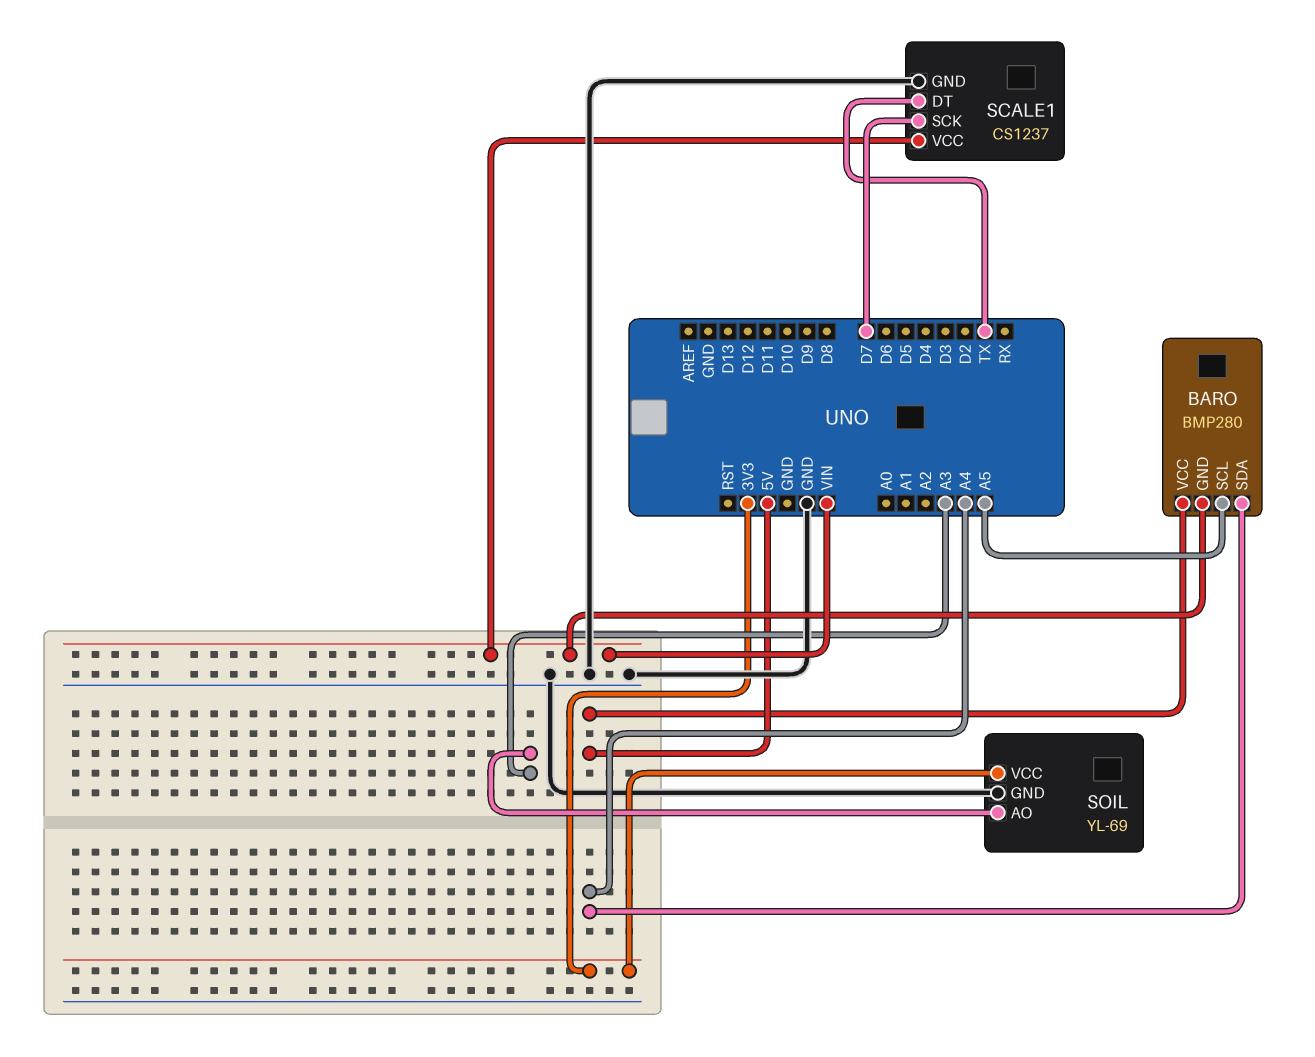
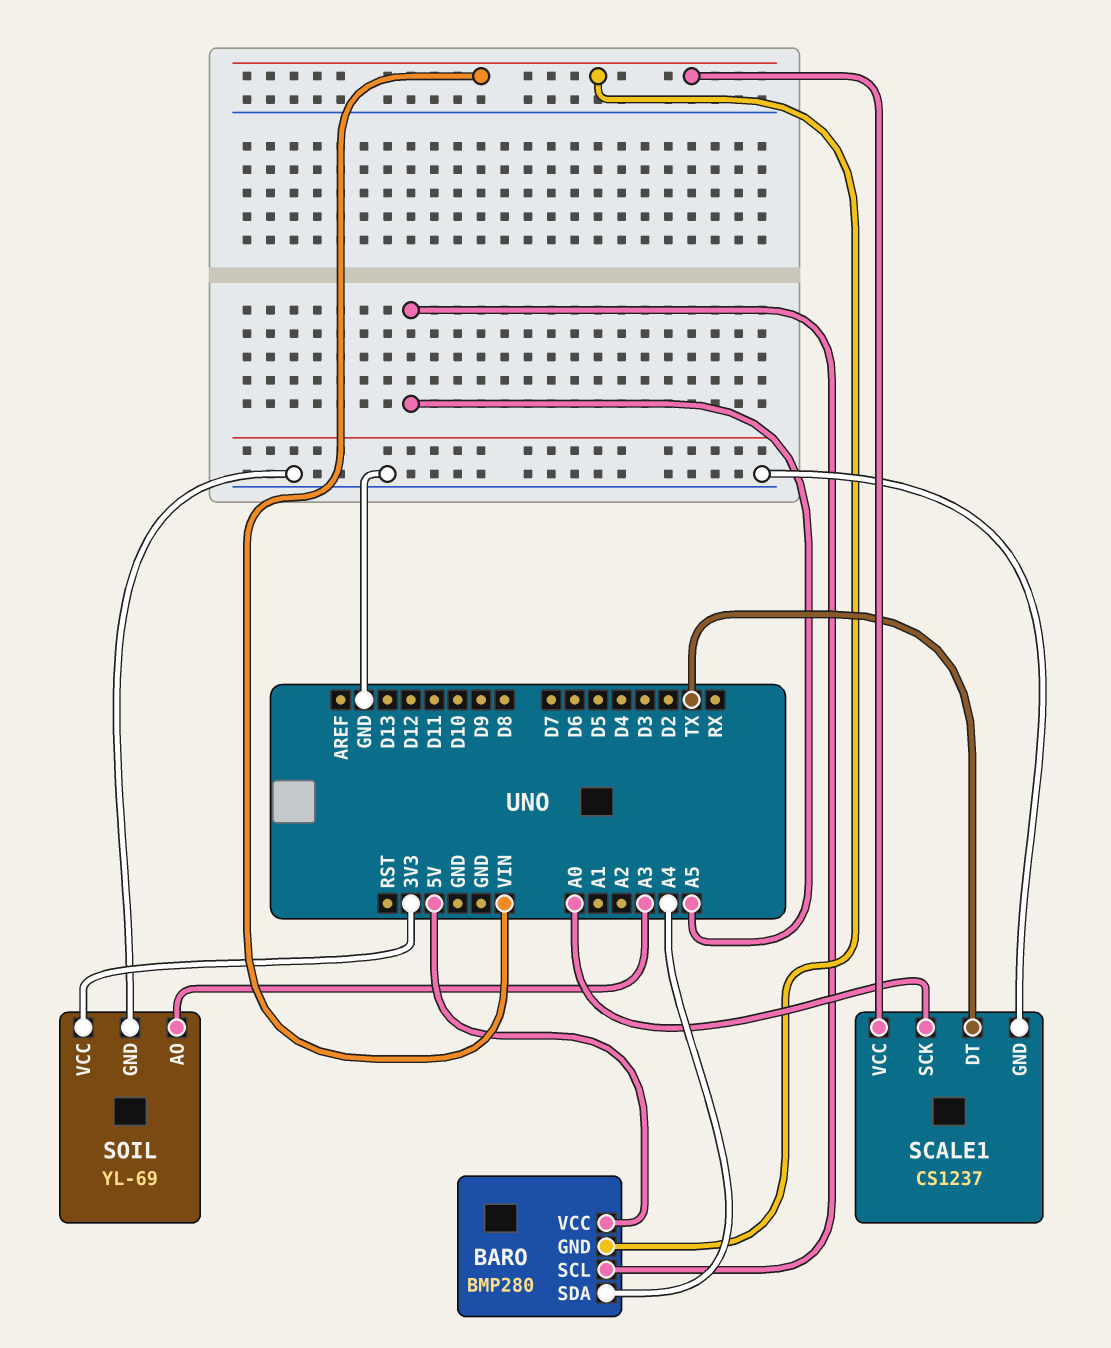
SCALE1 pin SCK: D7 -> A0

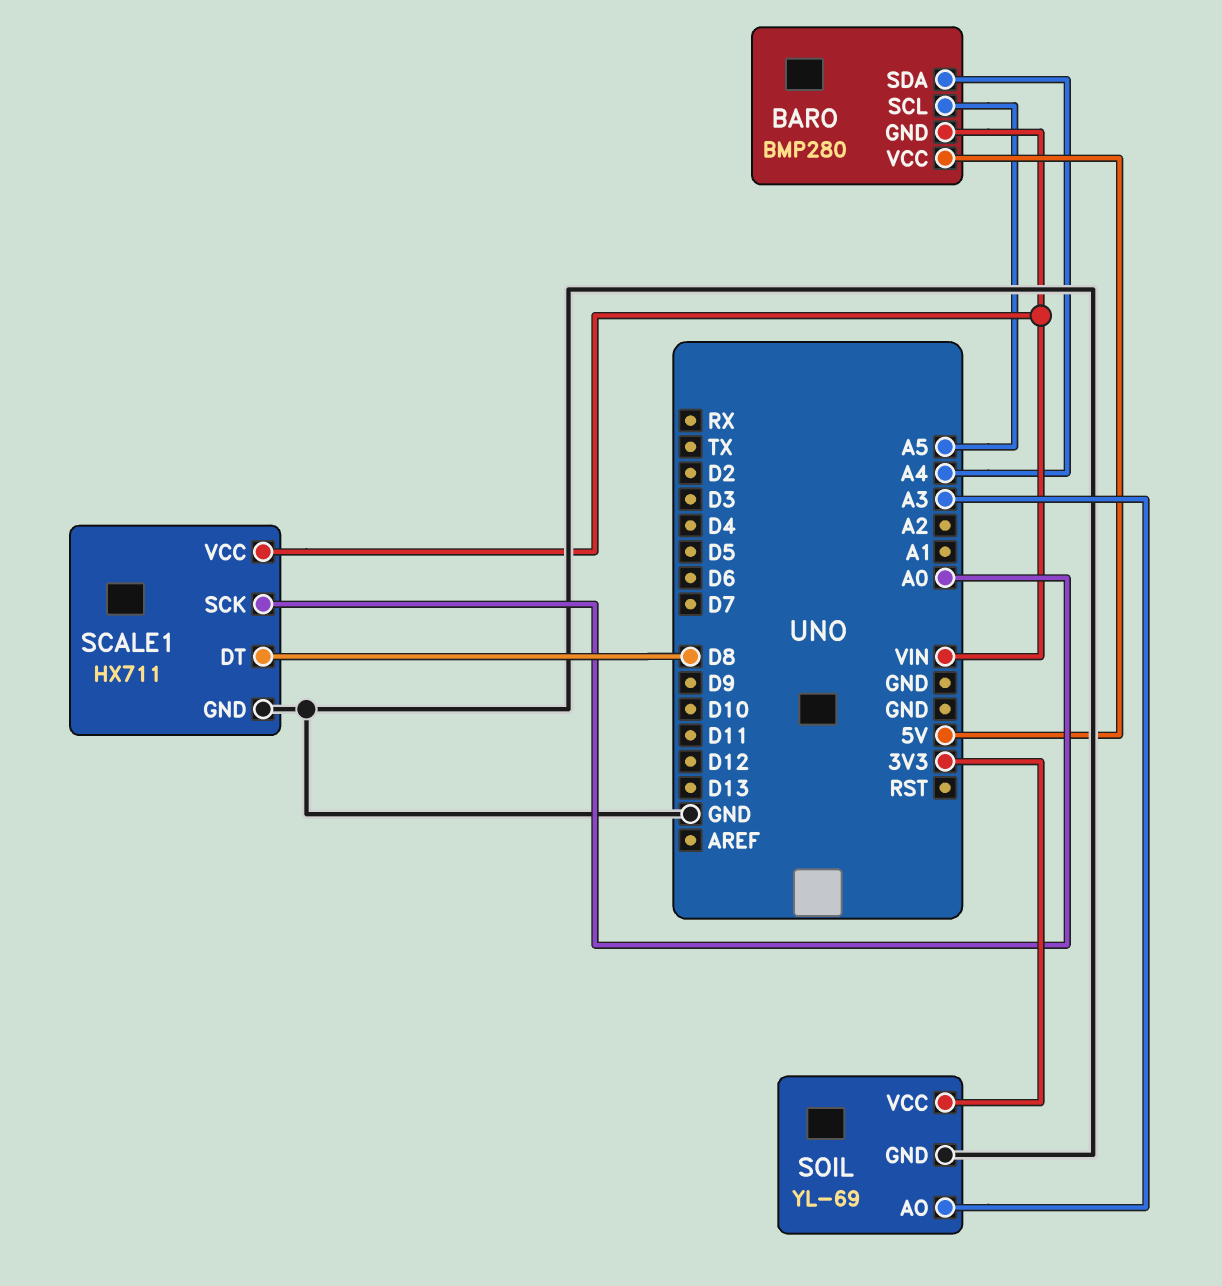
SCALE1: CS1237 -> HX711
SCALE1 pin DT: TX -> D8

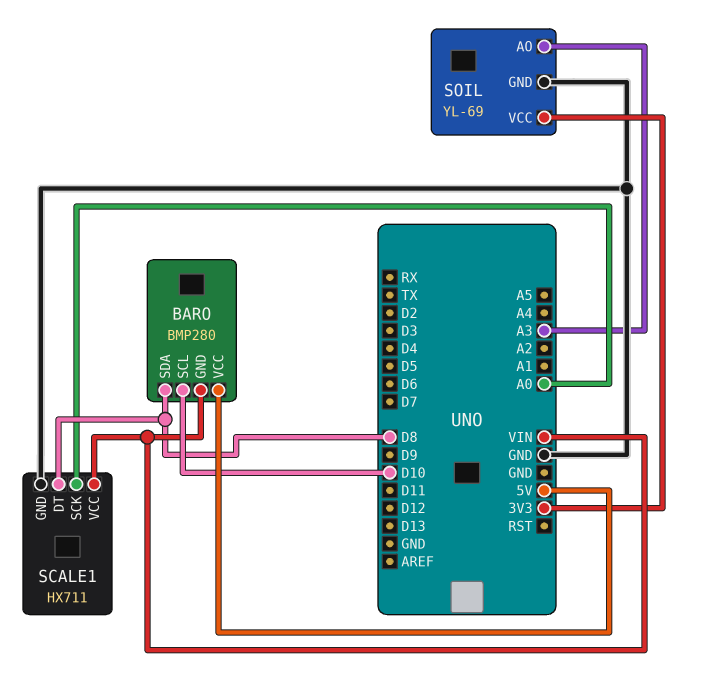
BARO pin SCL: A5 -> D10
BARO pin SDA: A4 -> D8

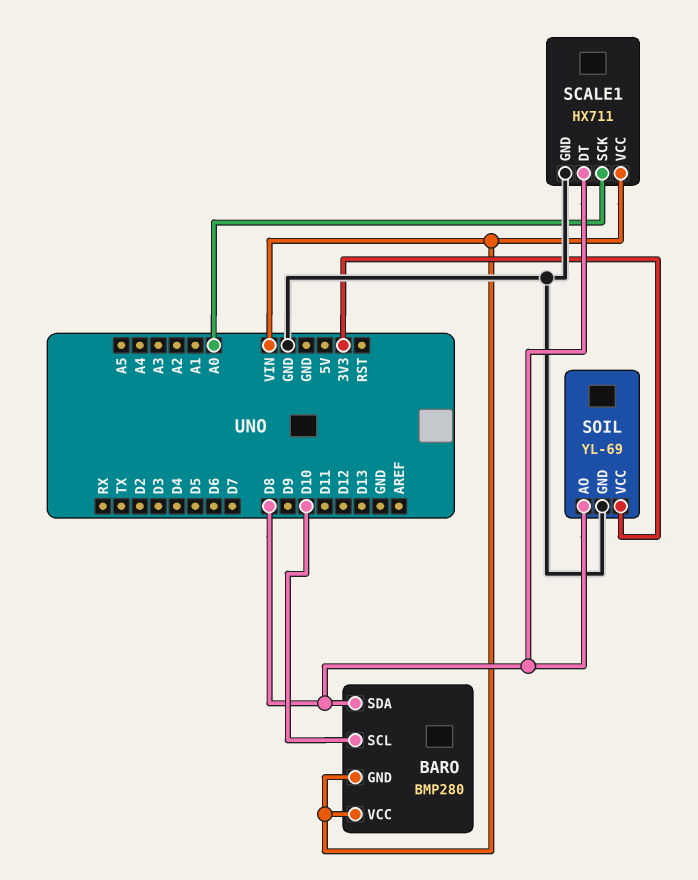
BARO pin VCC: 5V -> VIN
SOIL pin AO: A3 -> D8

